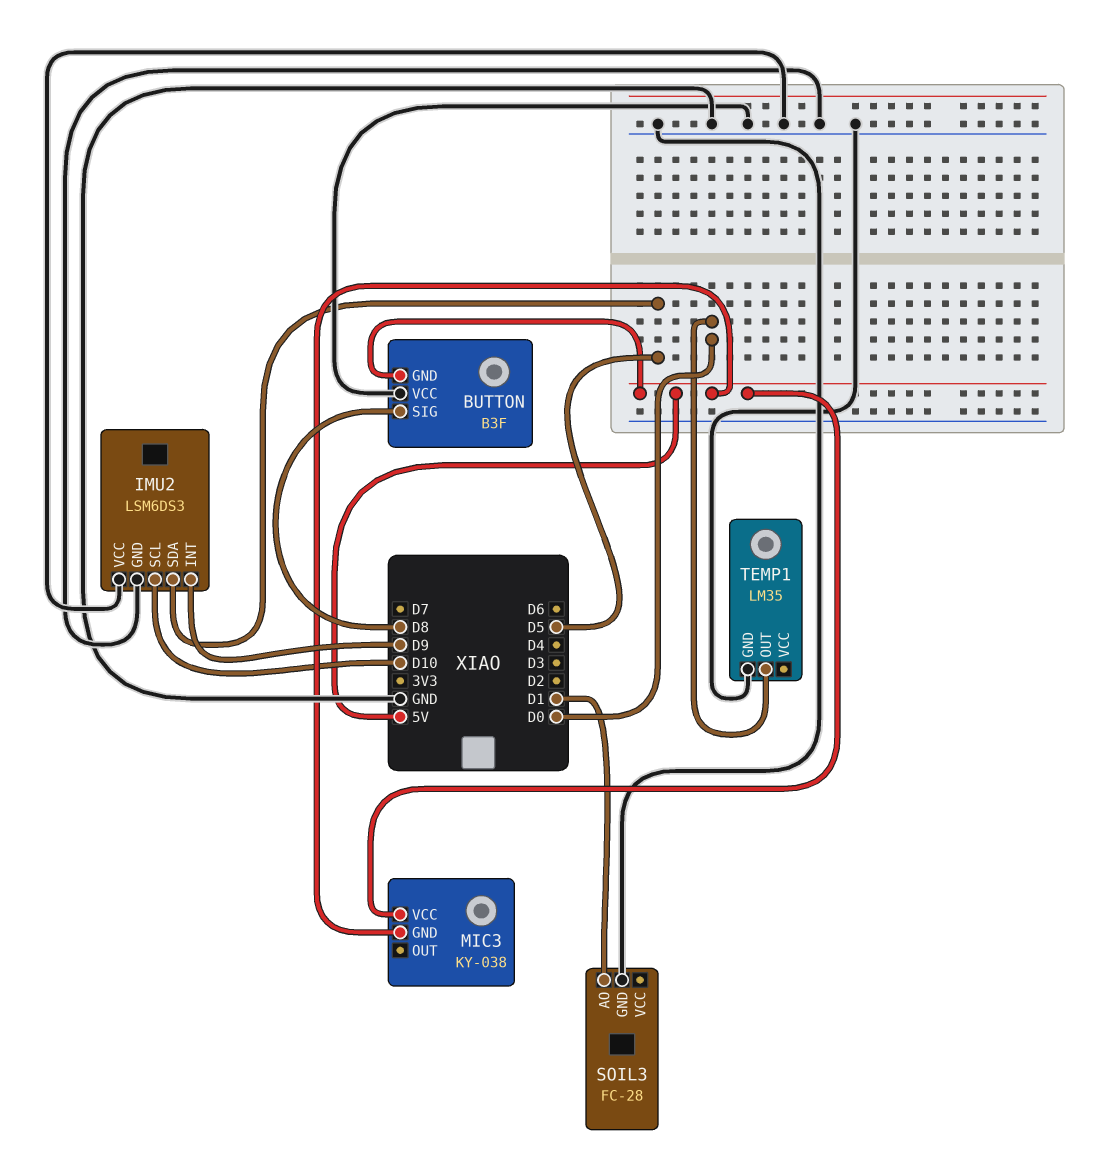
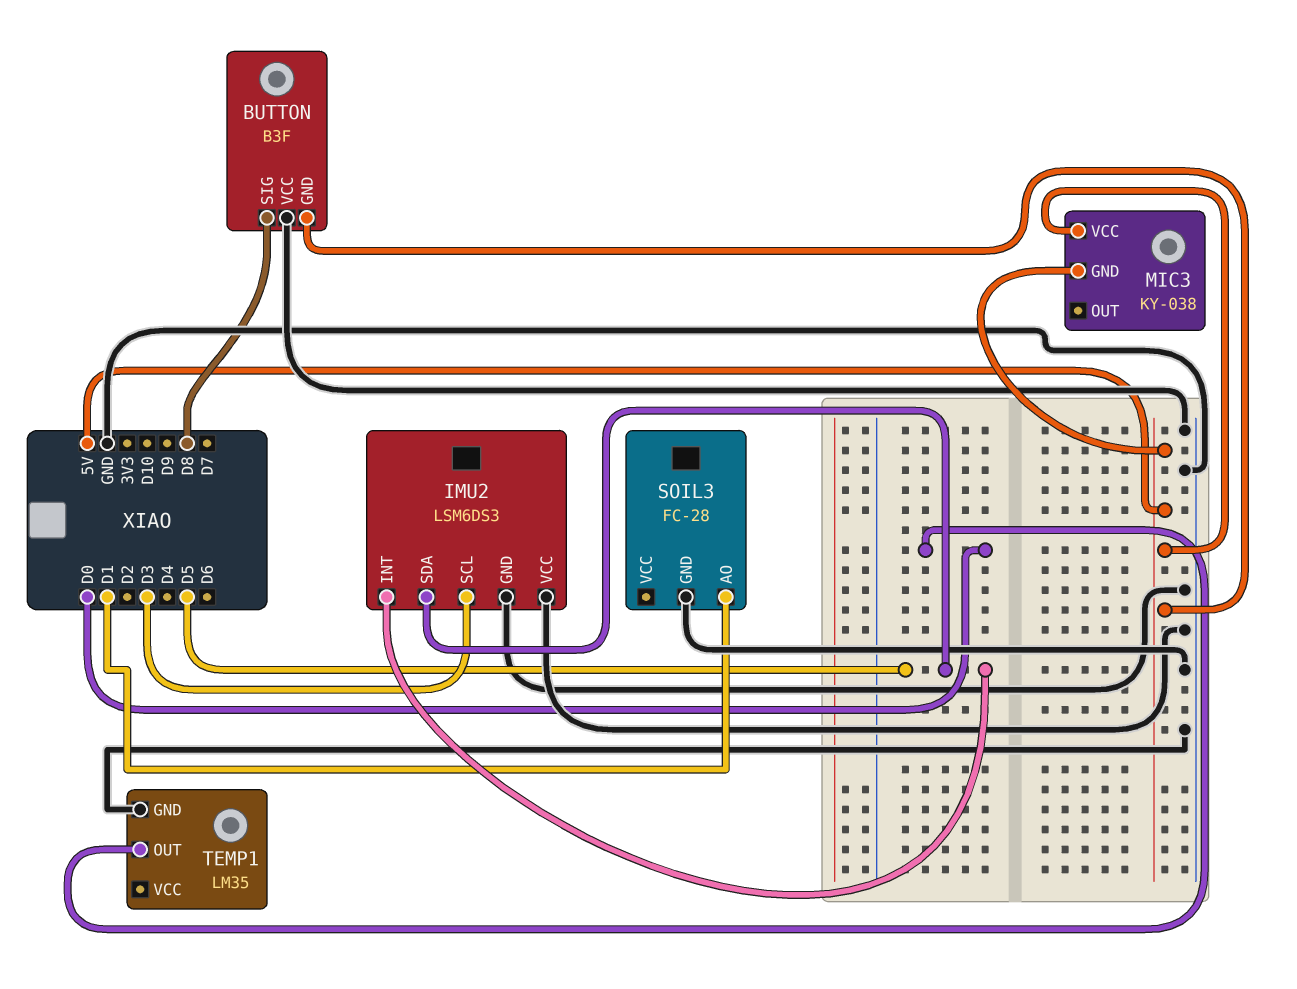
IMU2 pin INT: D9 -> D5
IMU2 pin SCL: D10 -> D3

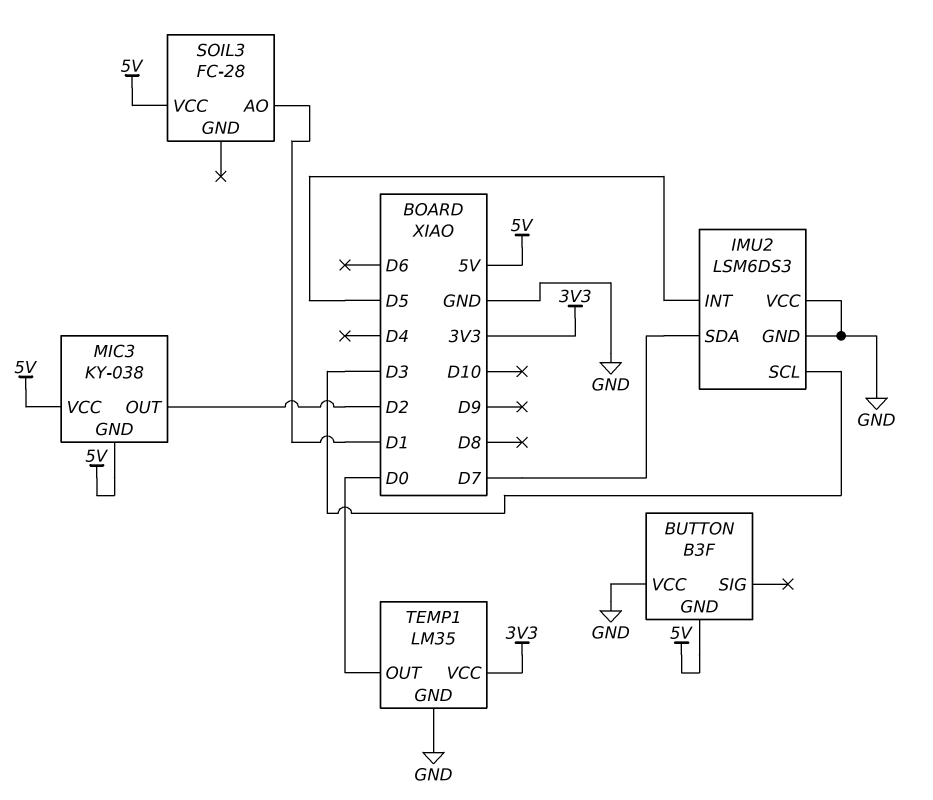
BUTTON pin SIG: D8 -> none
IMU2 pin SDA: D5 -> D7
MIC3 pin OUT: none -> D2
SOIL3 pin GND: GND -> none
SOIL3 pin VCC: none -> 5V
TEMP1 pin VCC: none -> 3V3

